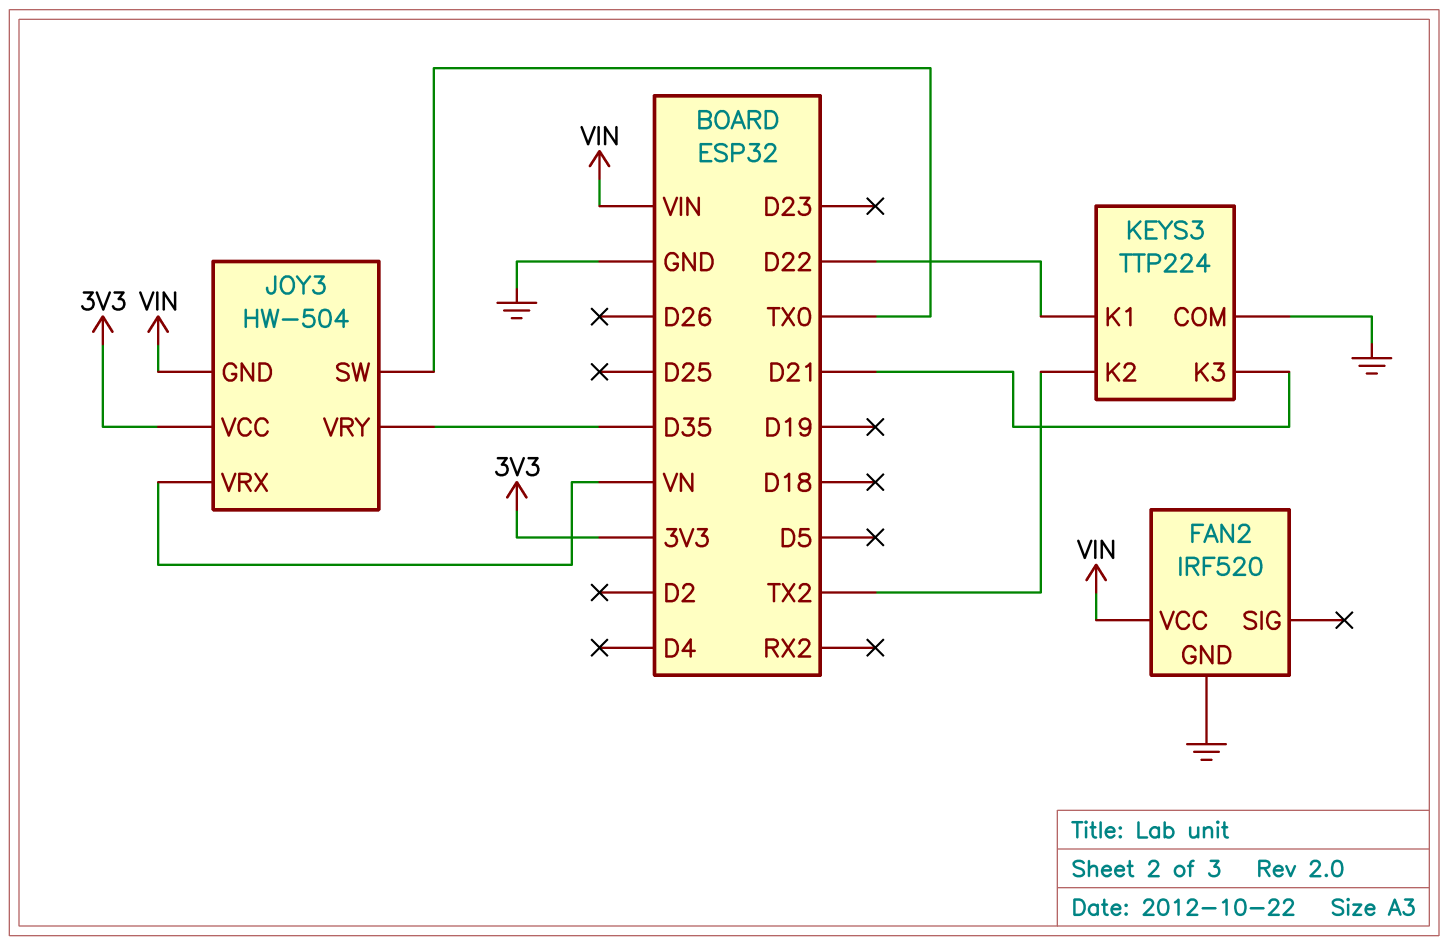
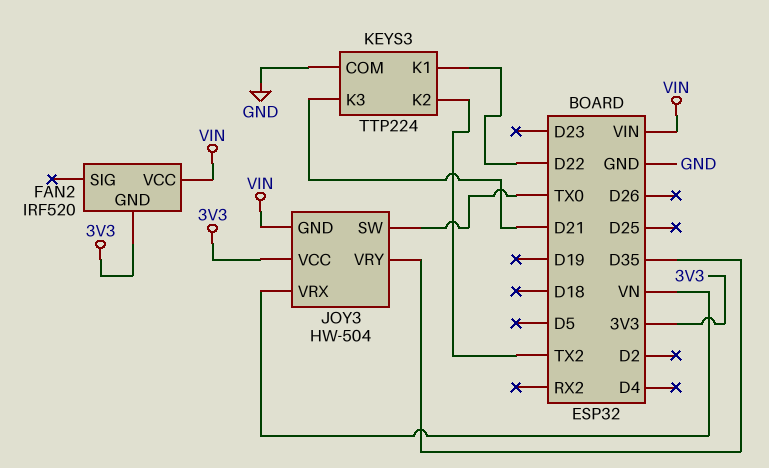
FAN2 pin GND: GND -> 3V3

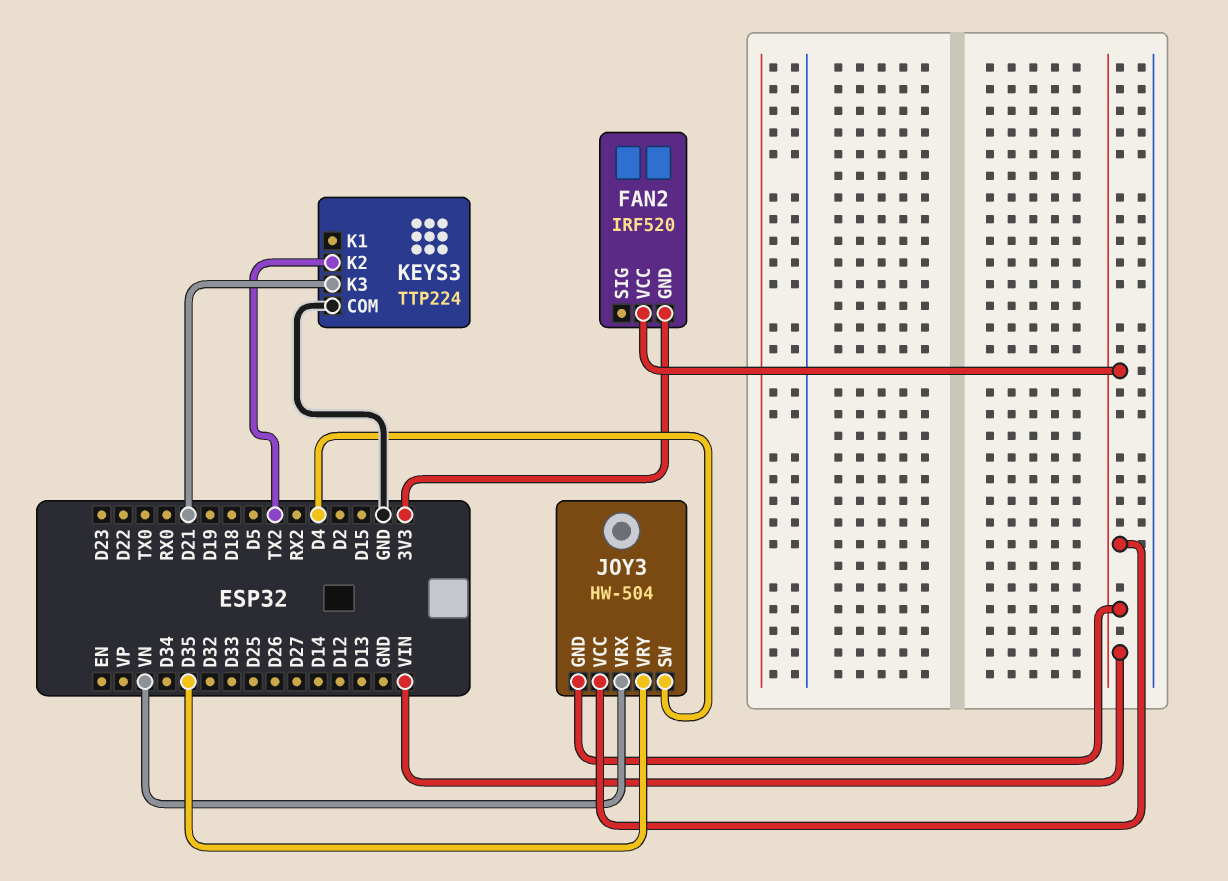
JOY3 pin SW: TX0 -> D4
JOY3 pin VCC: 3V3 -> VIN
KEYS3 pin K1: D22 -> none

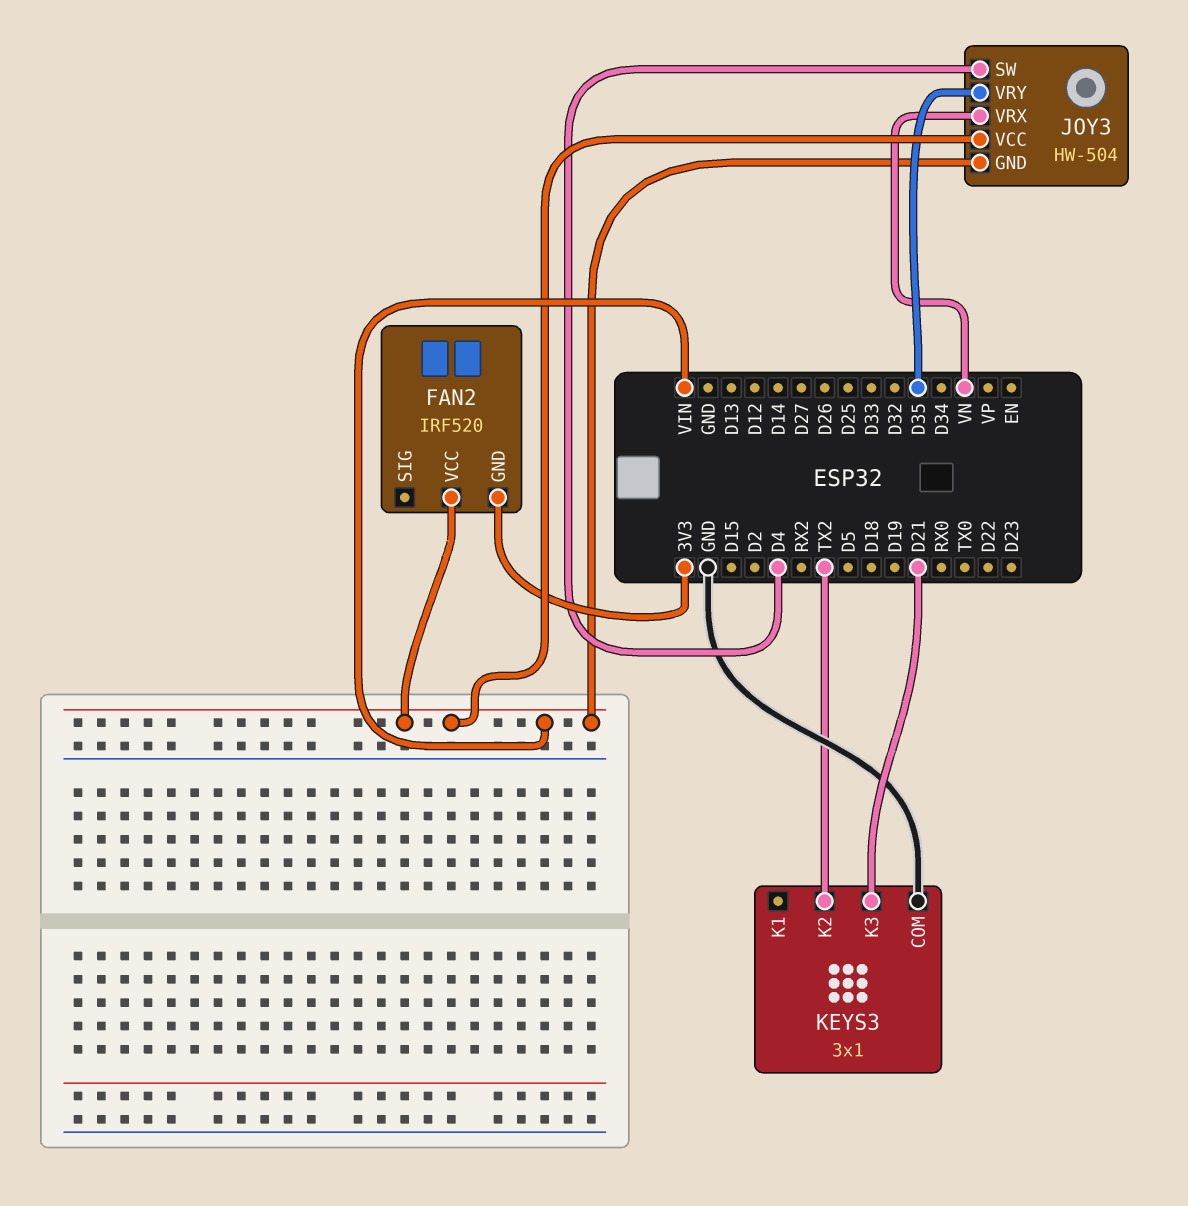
KEYS3: TTP224 -> 3x1

